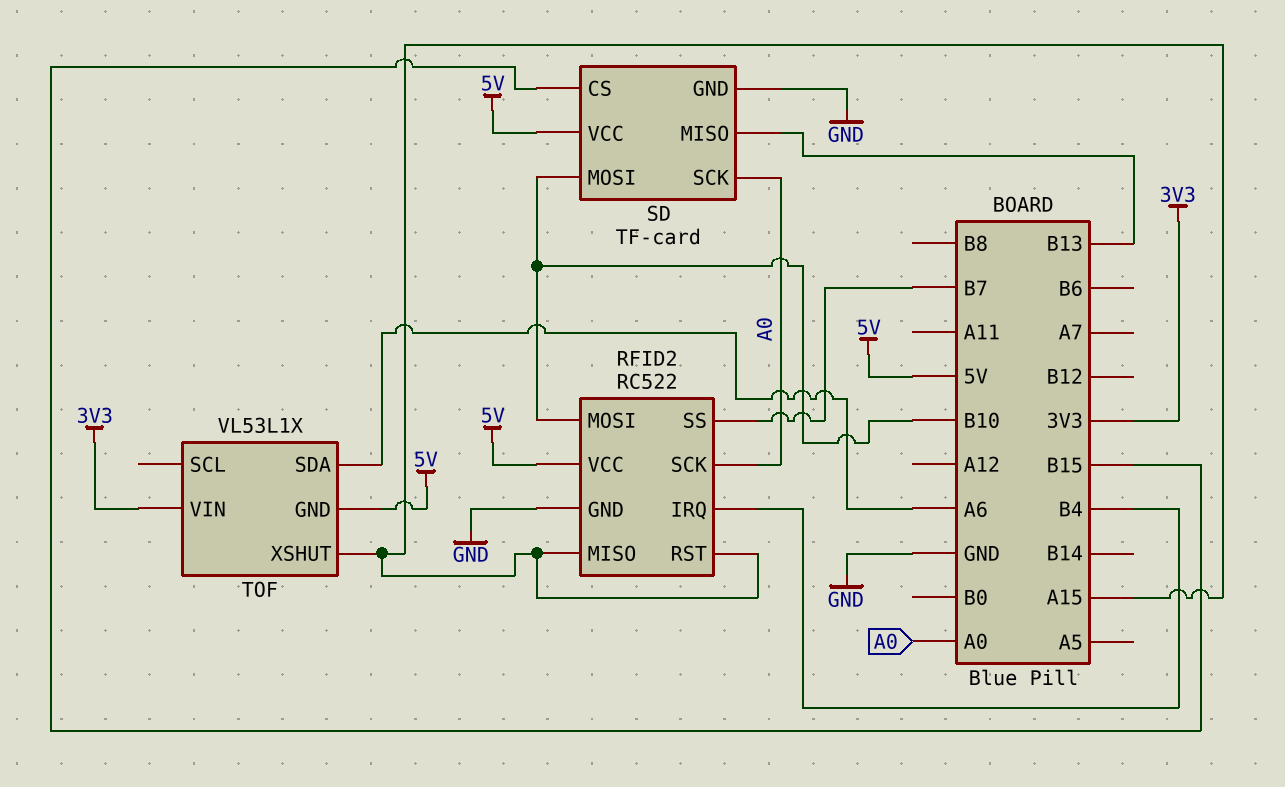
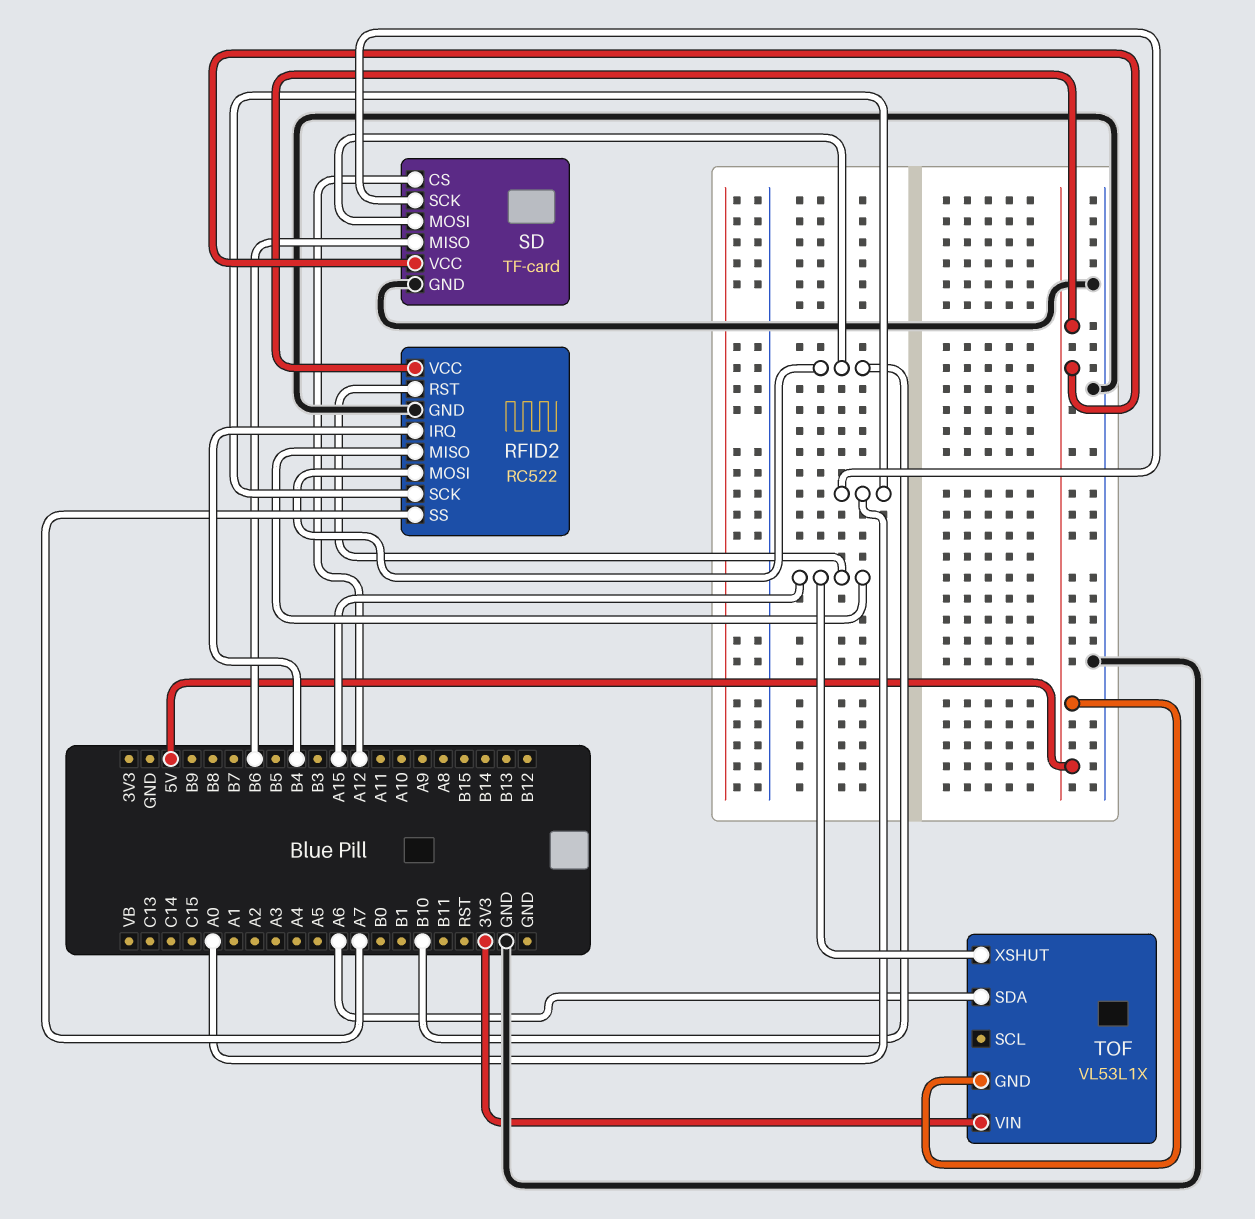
RFID2 pin SS: B7 -> A7
SD pin CS: B15 -> A12
SD pin MISO: B13 -> B6

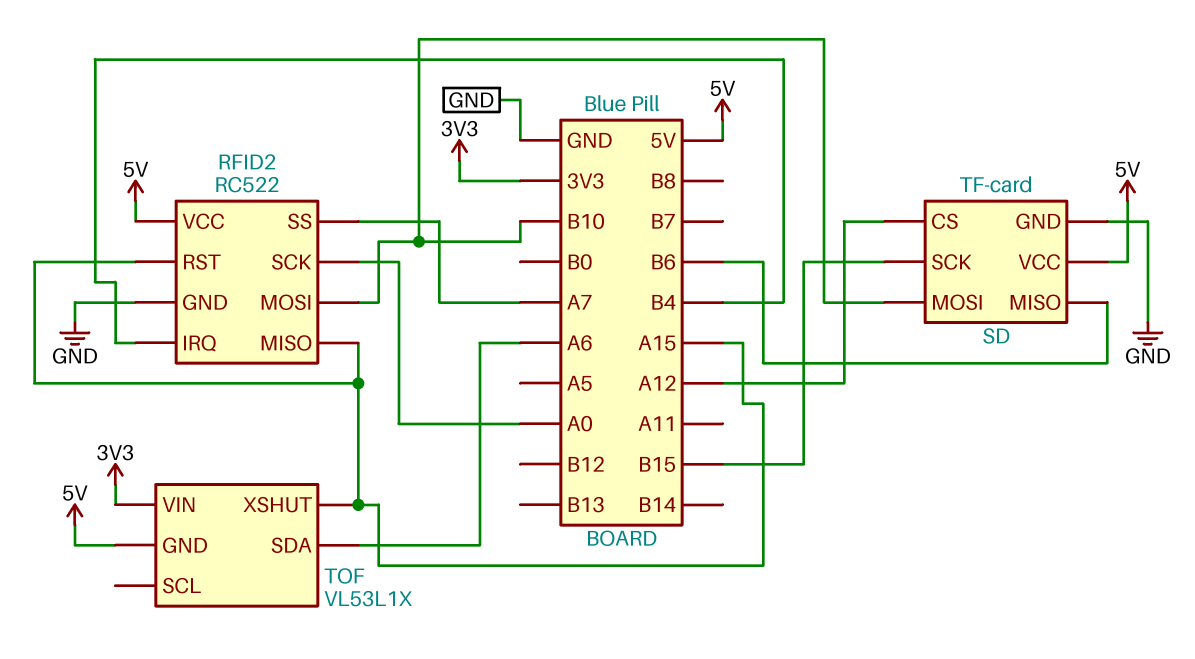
SD pin SCK: A0 -> B15

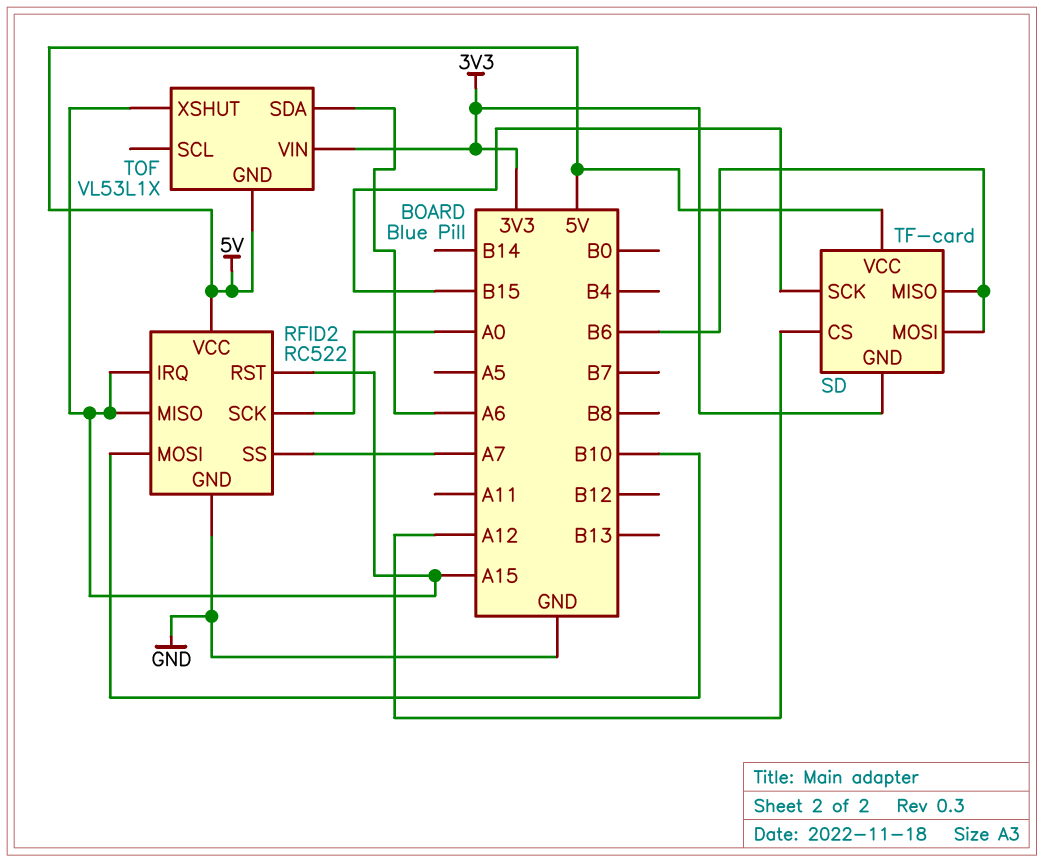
RFID2 pin IRQ: B4 -> A15
SD pin GND: GND -> 3V3
SD pin MOSI: B10 -> B6

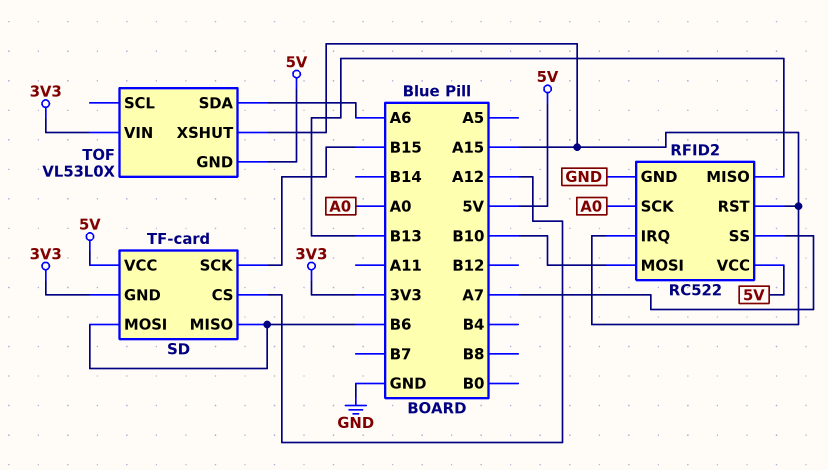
RFID2 pin MISO: A15 -> B13
TOF: VL53L1X -> VL53L0X

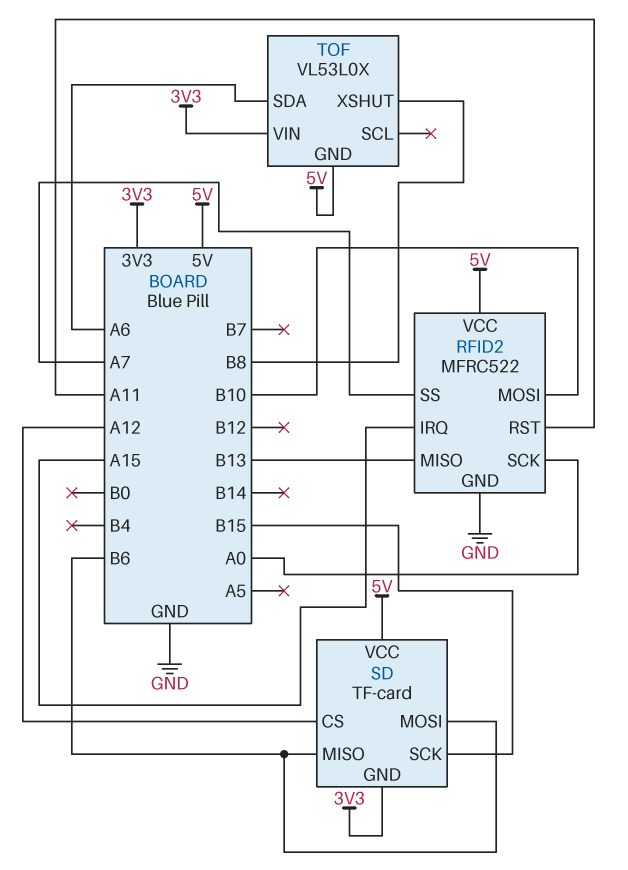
RFID2: RC522 -> MFRC522
RFID2 pin RST: A15 -> A11
TOF pin XSHUT: A15 -> B8

